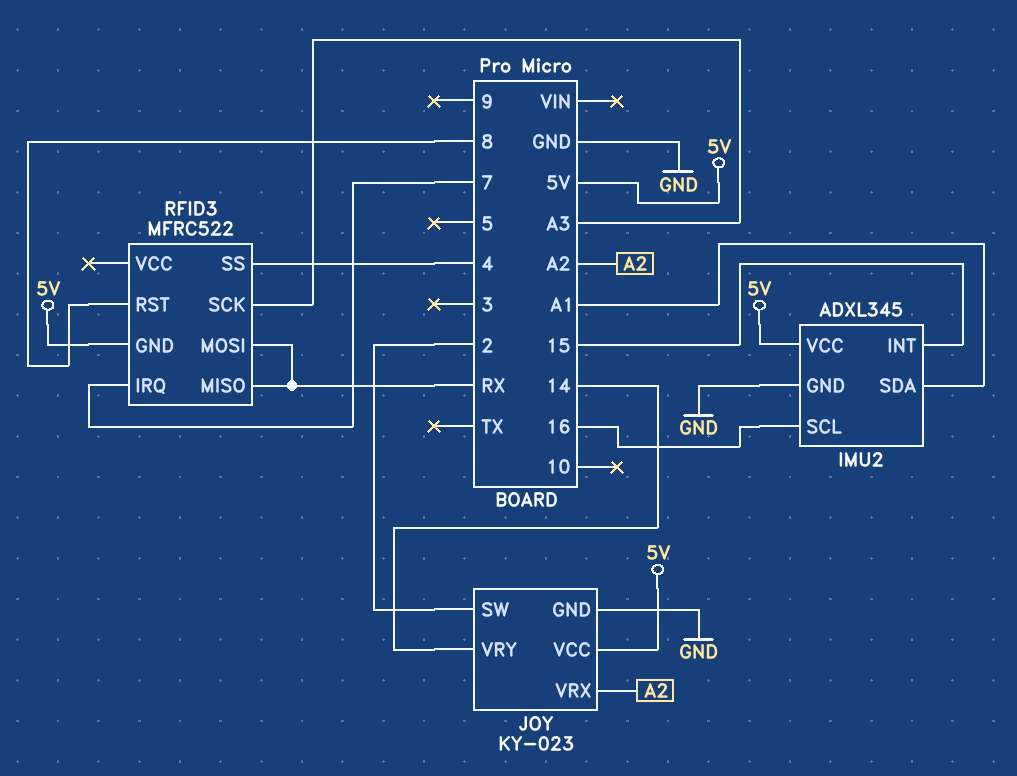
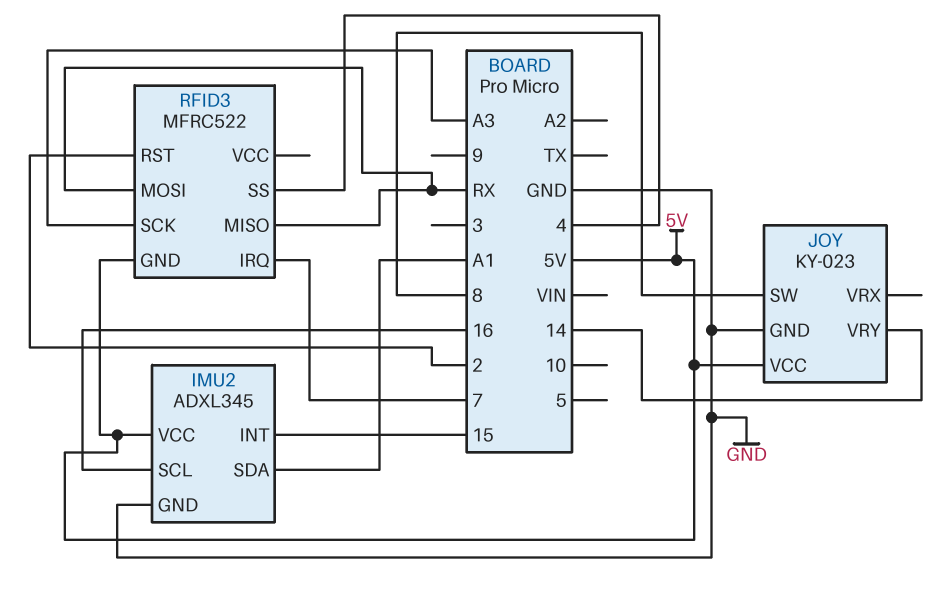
JOY pin SW: 2 -> 8
JOY pin VRX: A2 -> none
RFID3 pin RST: 8 -> 2

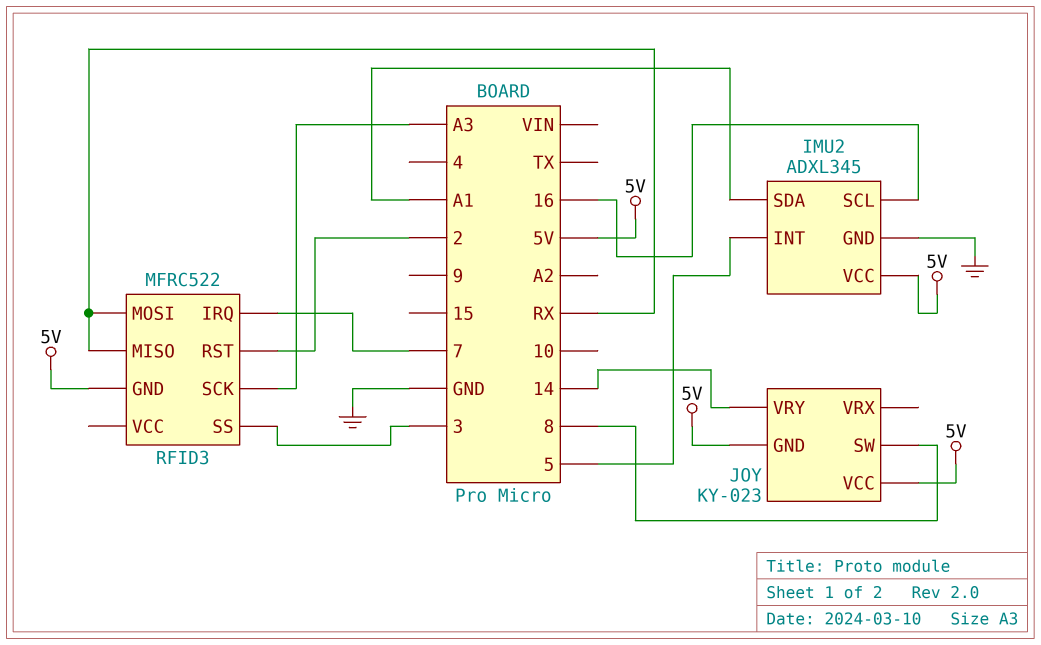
IMU2 pin INT: 15 -> 5
JOY pin GND: GND -> 5V
RFID3 pin SS: 4 -> 3

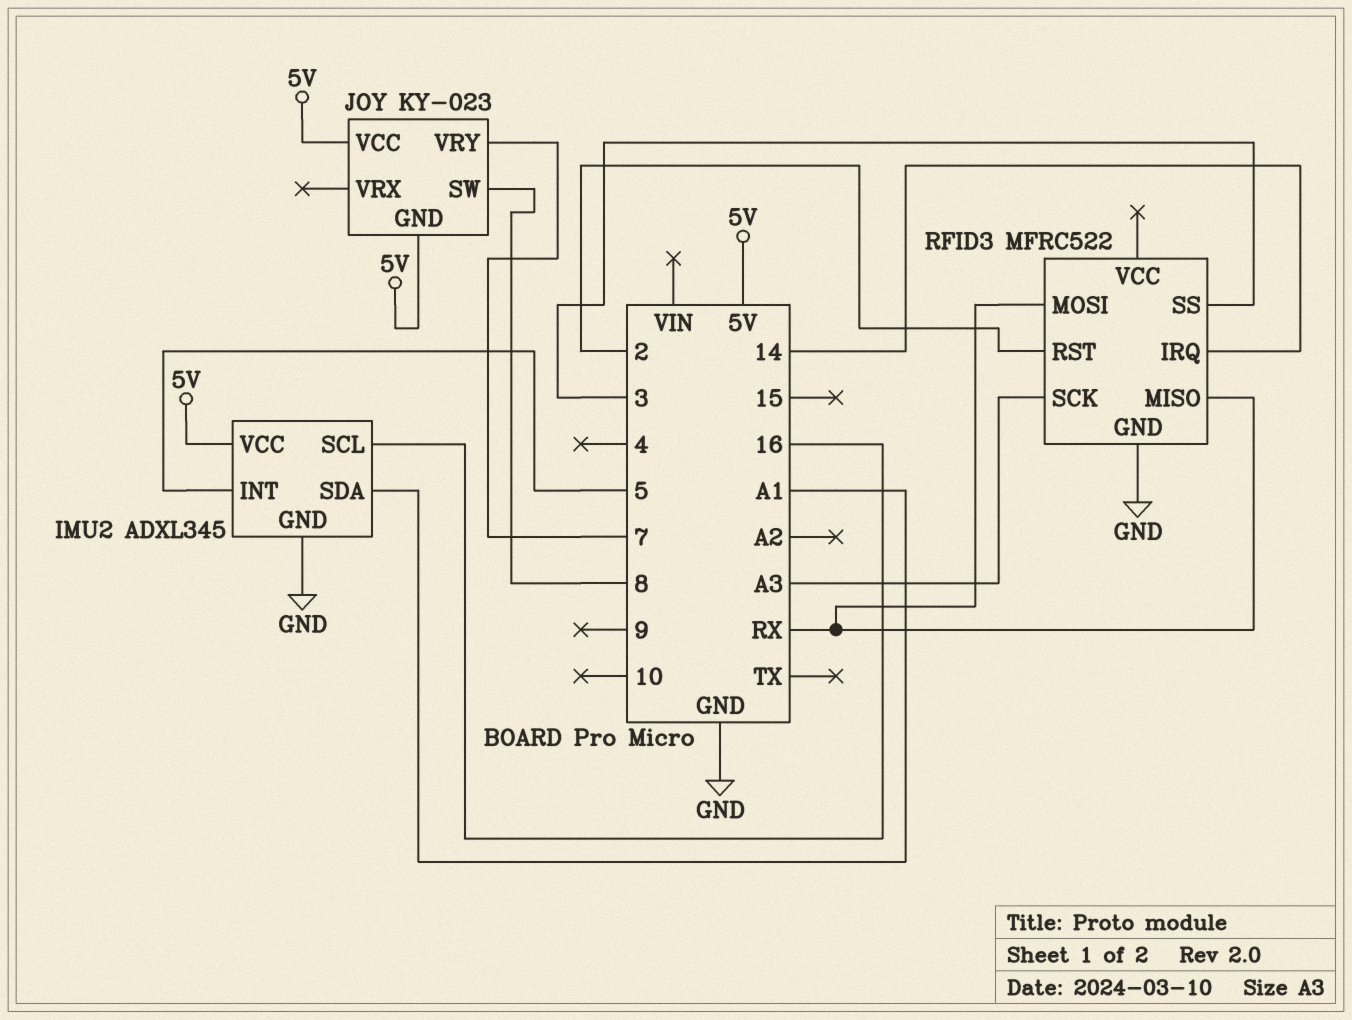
JOY pin VRY: 14 -> 7
RFID3 pin GND: 5V -> GND
RFID3 pin IRQ: 7 -> 14

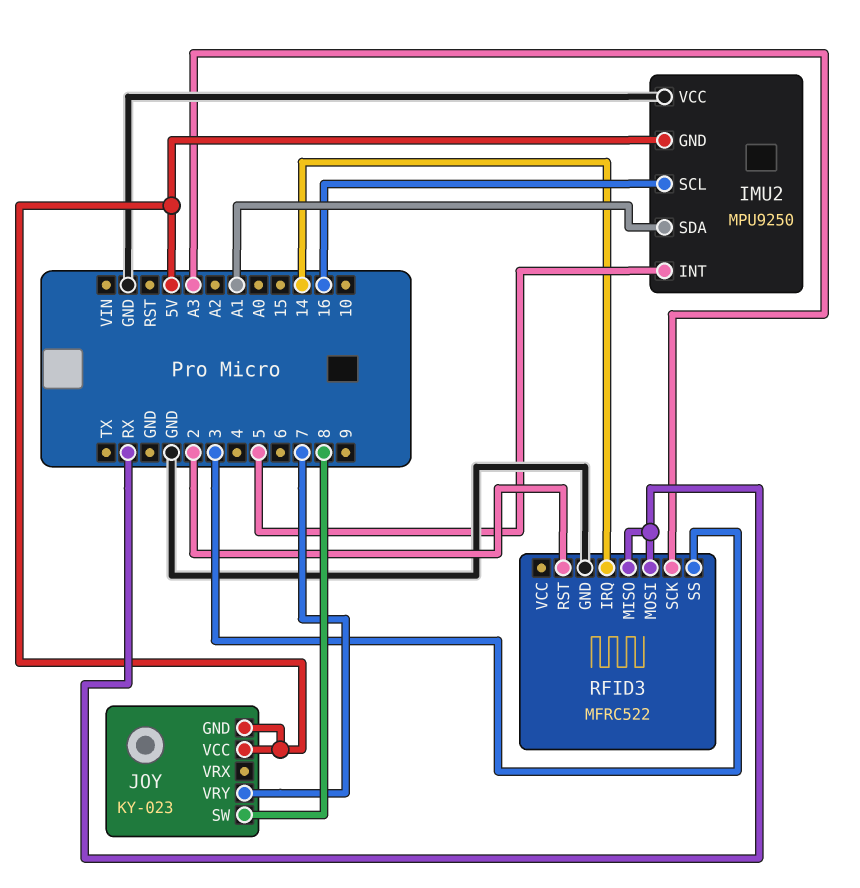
IMU2: ADXL345 -> MPU9250
IMU2 pin GND: GND -> 5V
IMU2 pin VCC: 5V -> GND

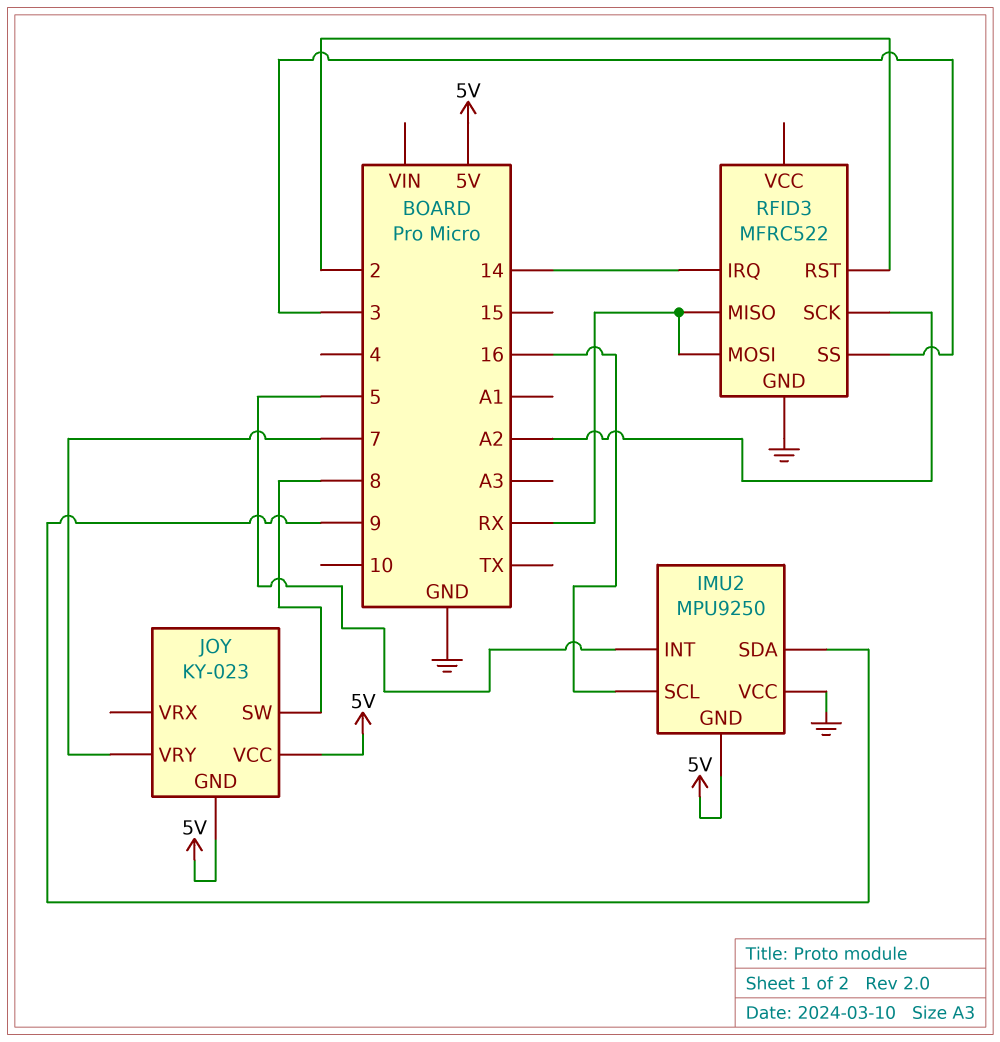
IMU2 pin SDA: A1 -> 9
RFID3 pin SCK: A3 -> A2

